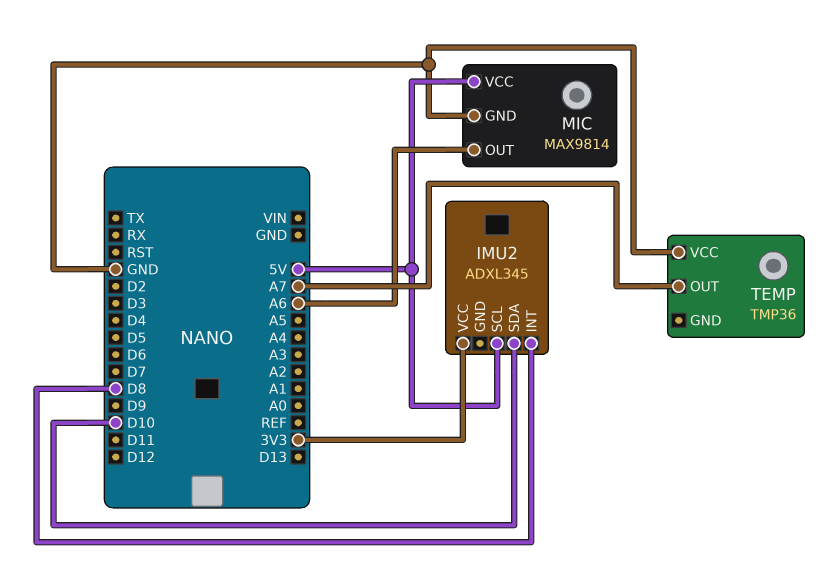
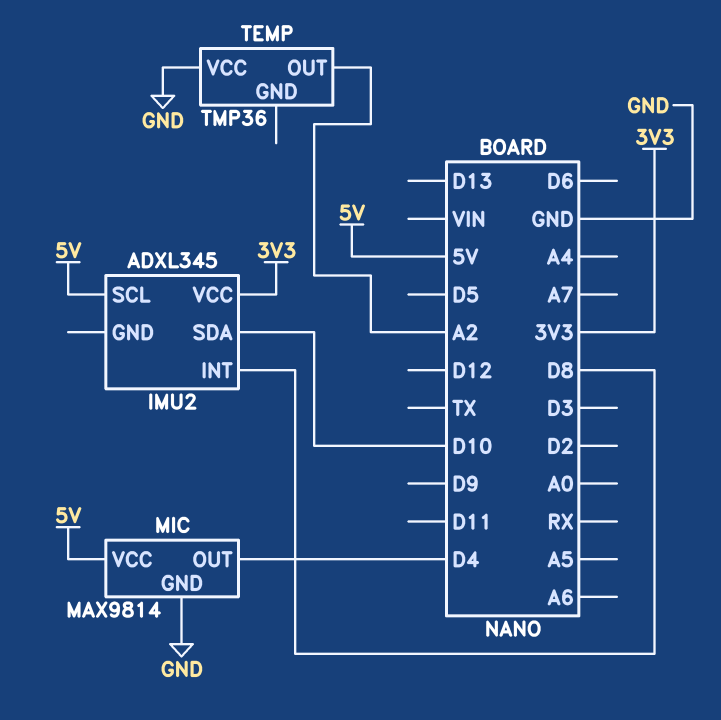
MIC pin OUT: A6 -> D4
TEMP pin OUT: A7 -> A2

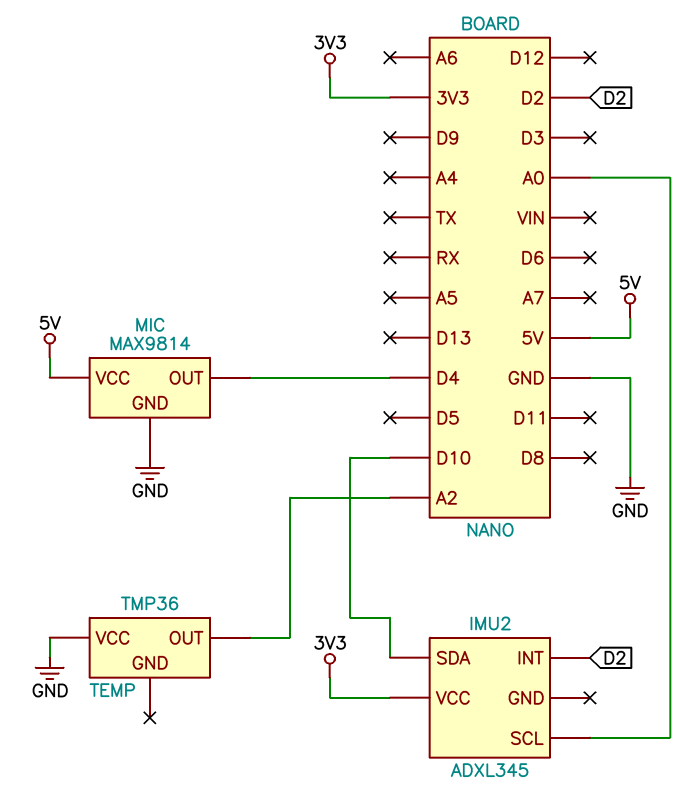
IMU2 pin INT: D8 -> D2
IMU2 pin SCL: 5V -> A0

